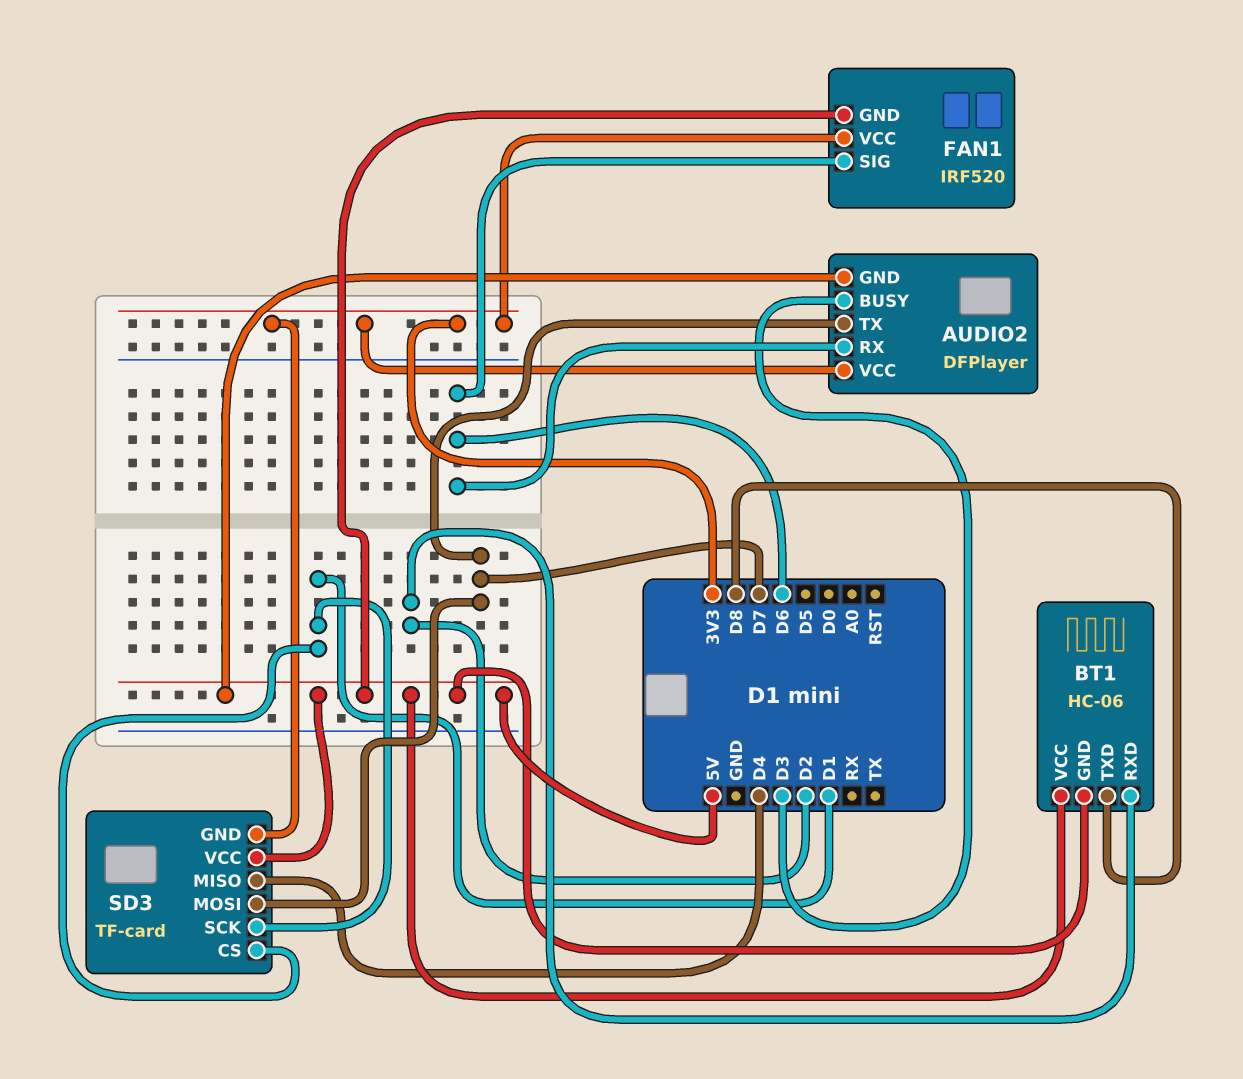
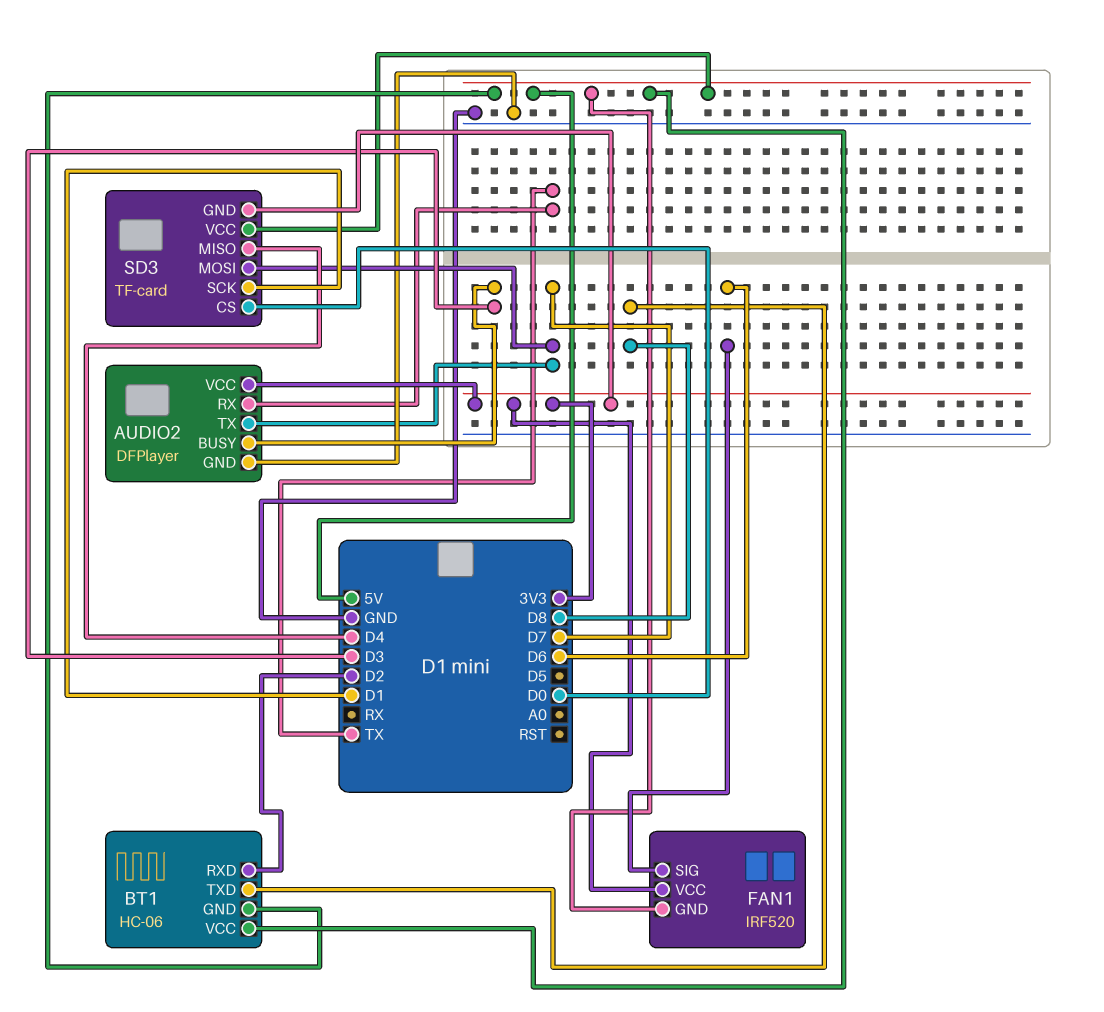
AUDIO2 pin GND: 5V -> GND
AUDIO2 pin RX: D6 -> TX
SD3 pin CS: D1 -> D0

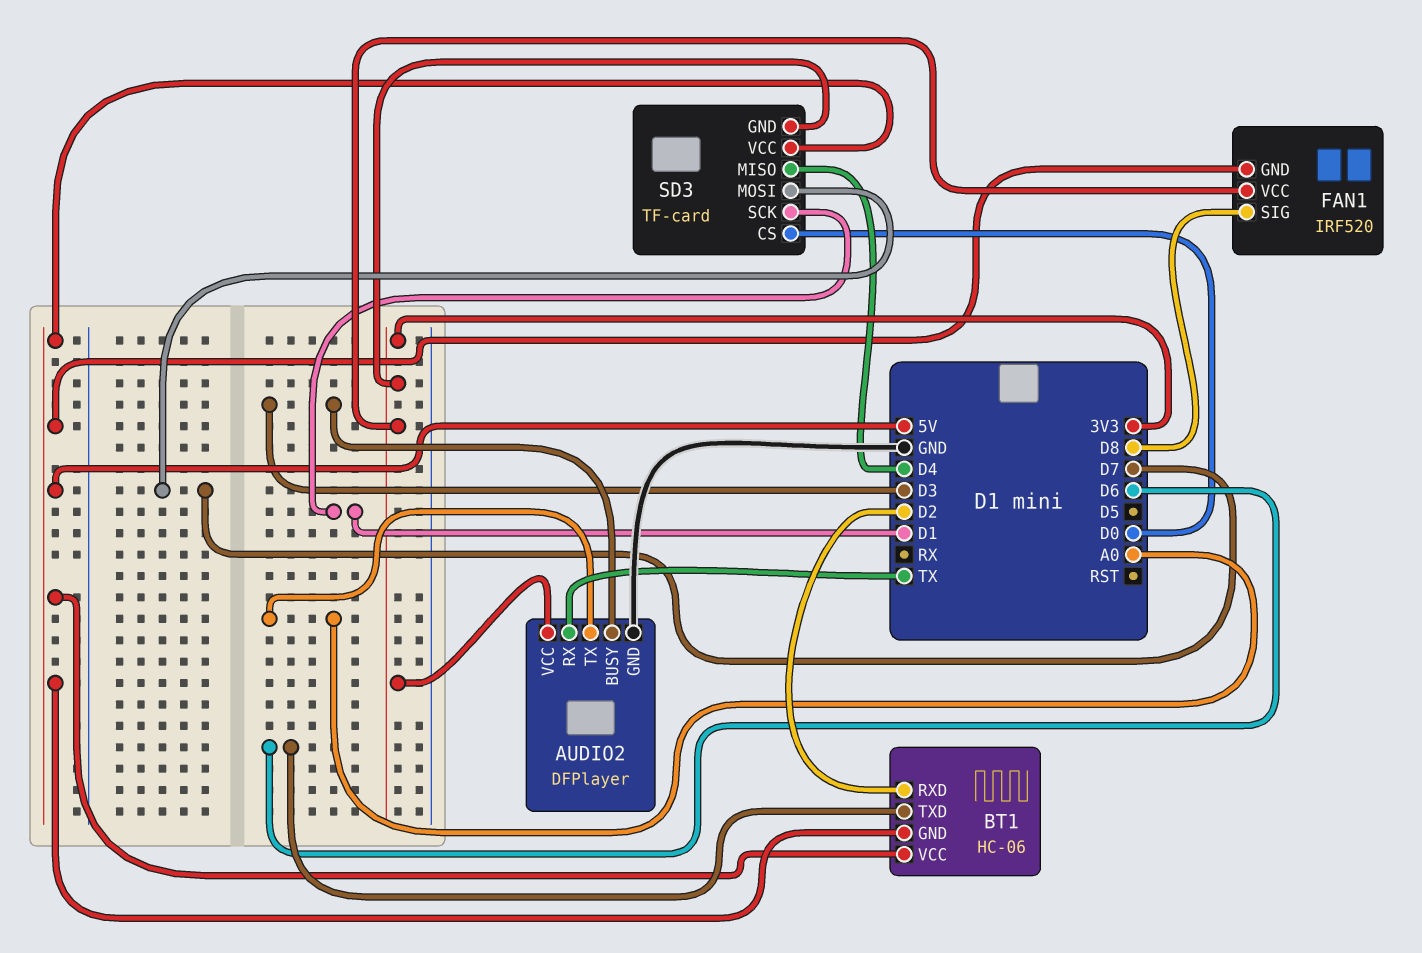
AUDIO2 pin TX: D7 -> A0
BT1 pin TXD: D8 -> D6
FAN1 pin SIG: D6 -> D8

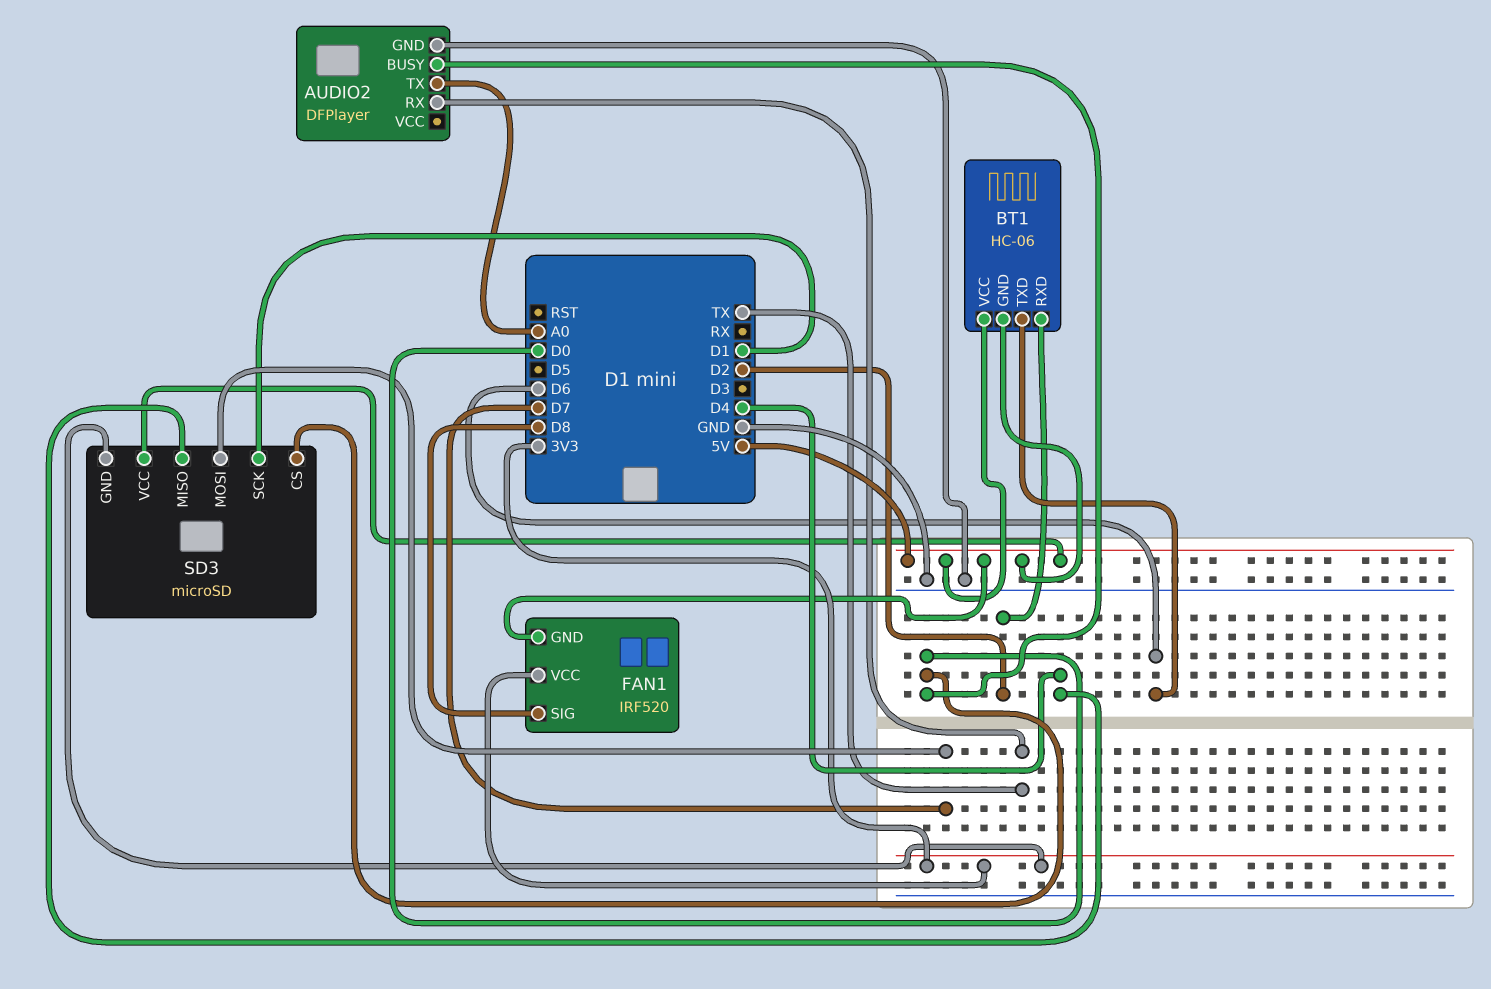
AUDIO2 pin BUSY: D3 -> D0
AUDIO2 pin VCC: 3V3 -> none
SD3: TF-card -> microSD

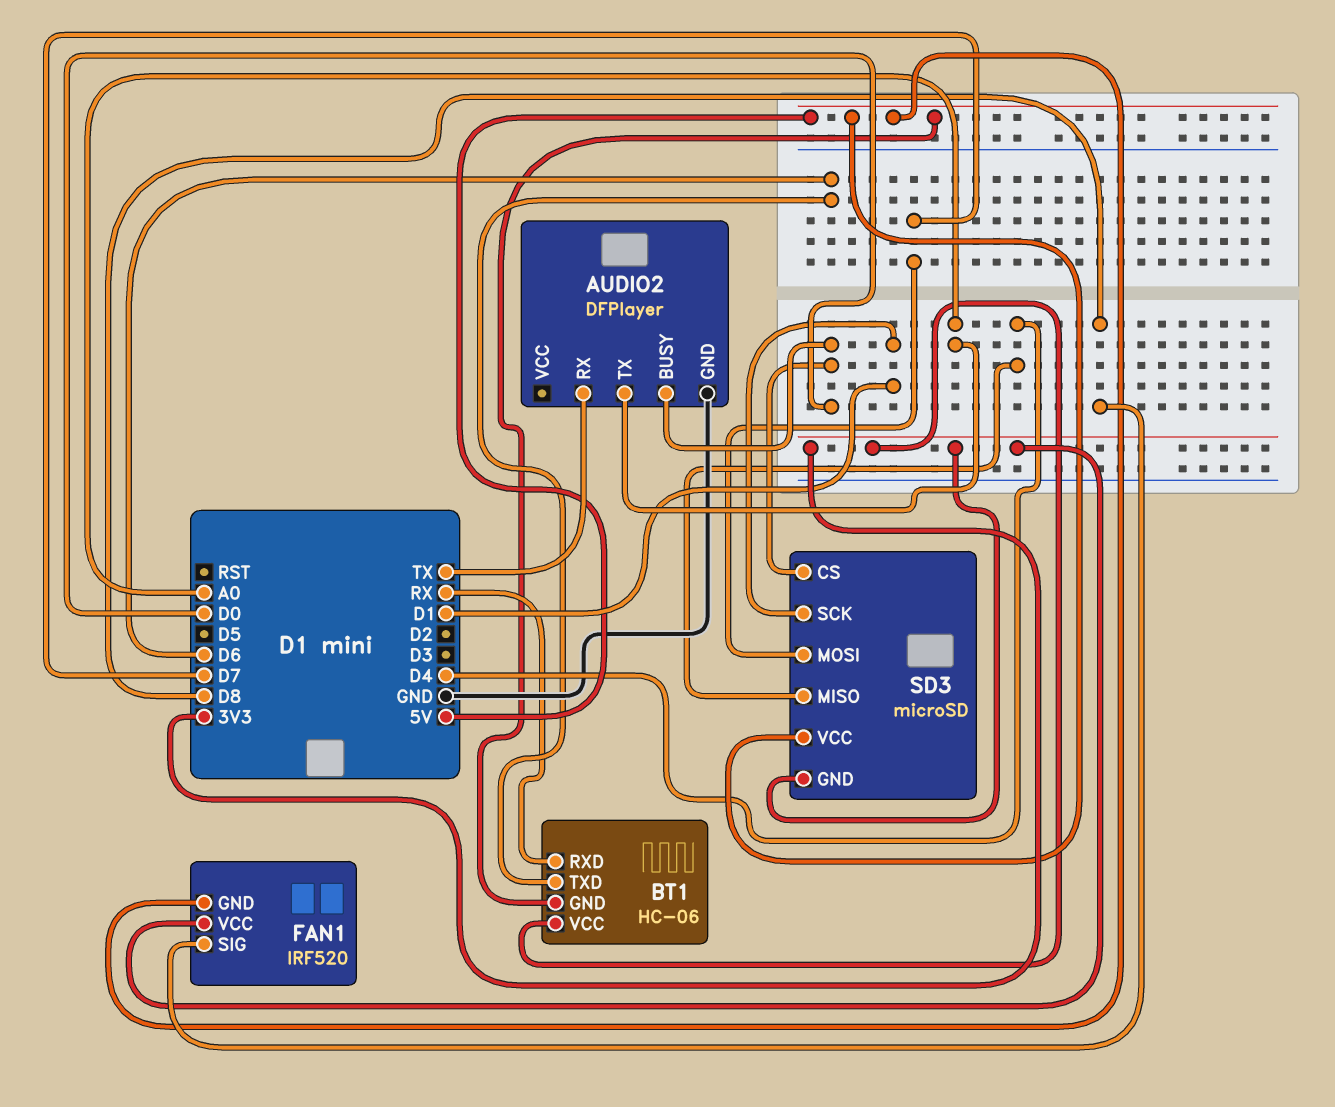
BT1 pin RXD: D2 -> RX
BT1 pin VCC: 5V -> 3V3

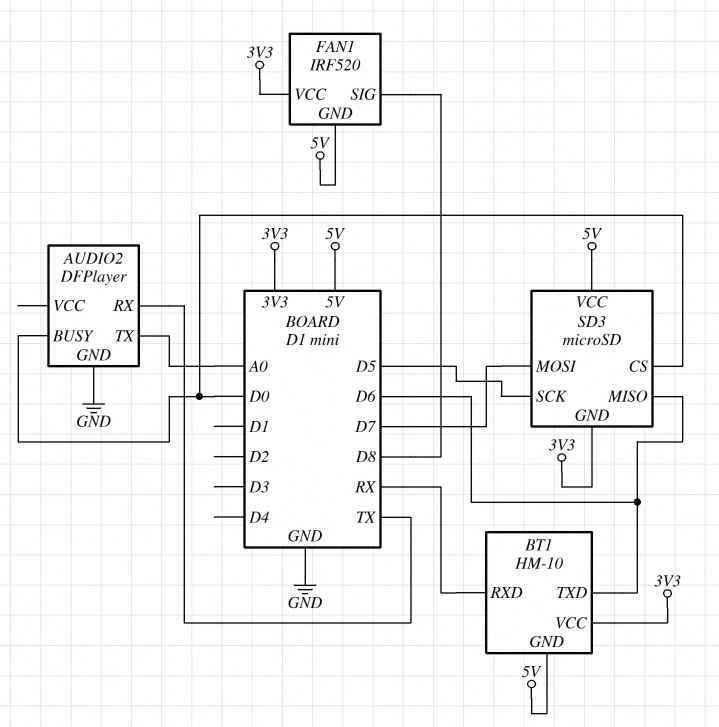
BT1: HC-06 -> HM-10
SD3 pin MISO: D4 -> D6
SD3 pin SCK: D1 -> D5

